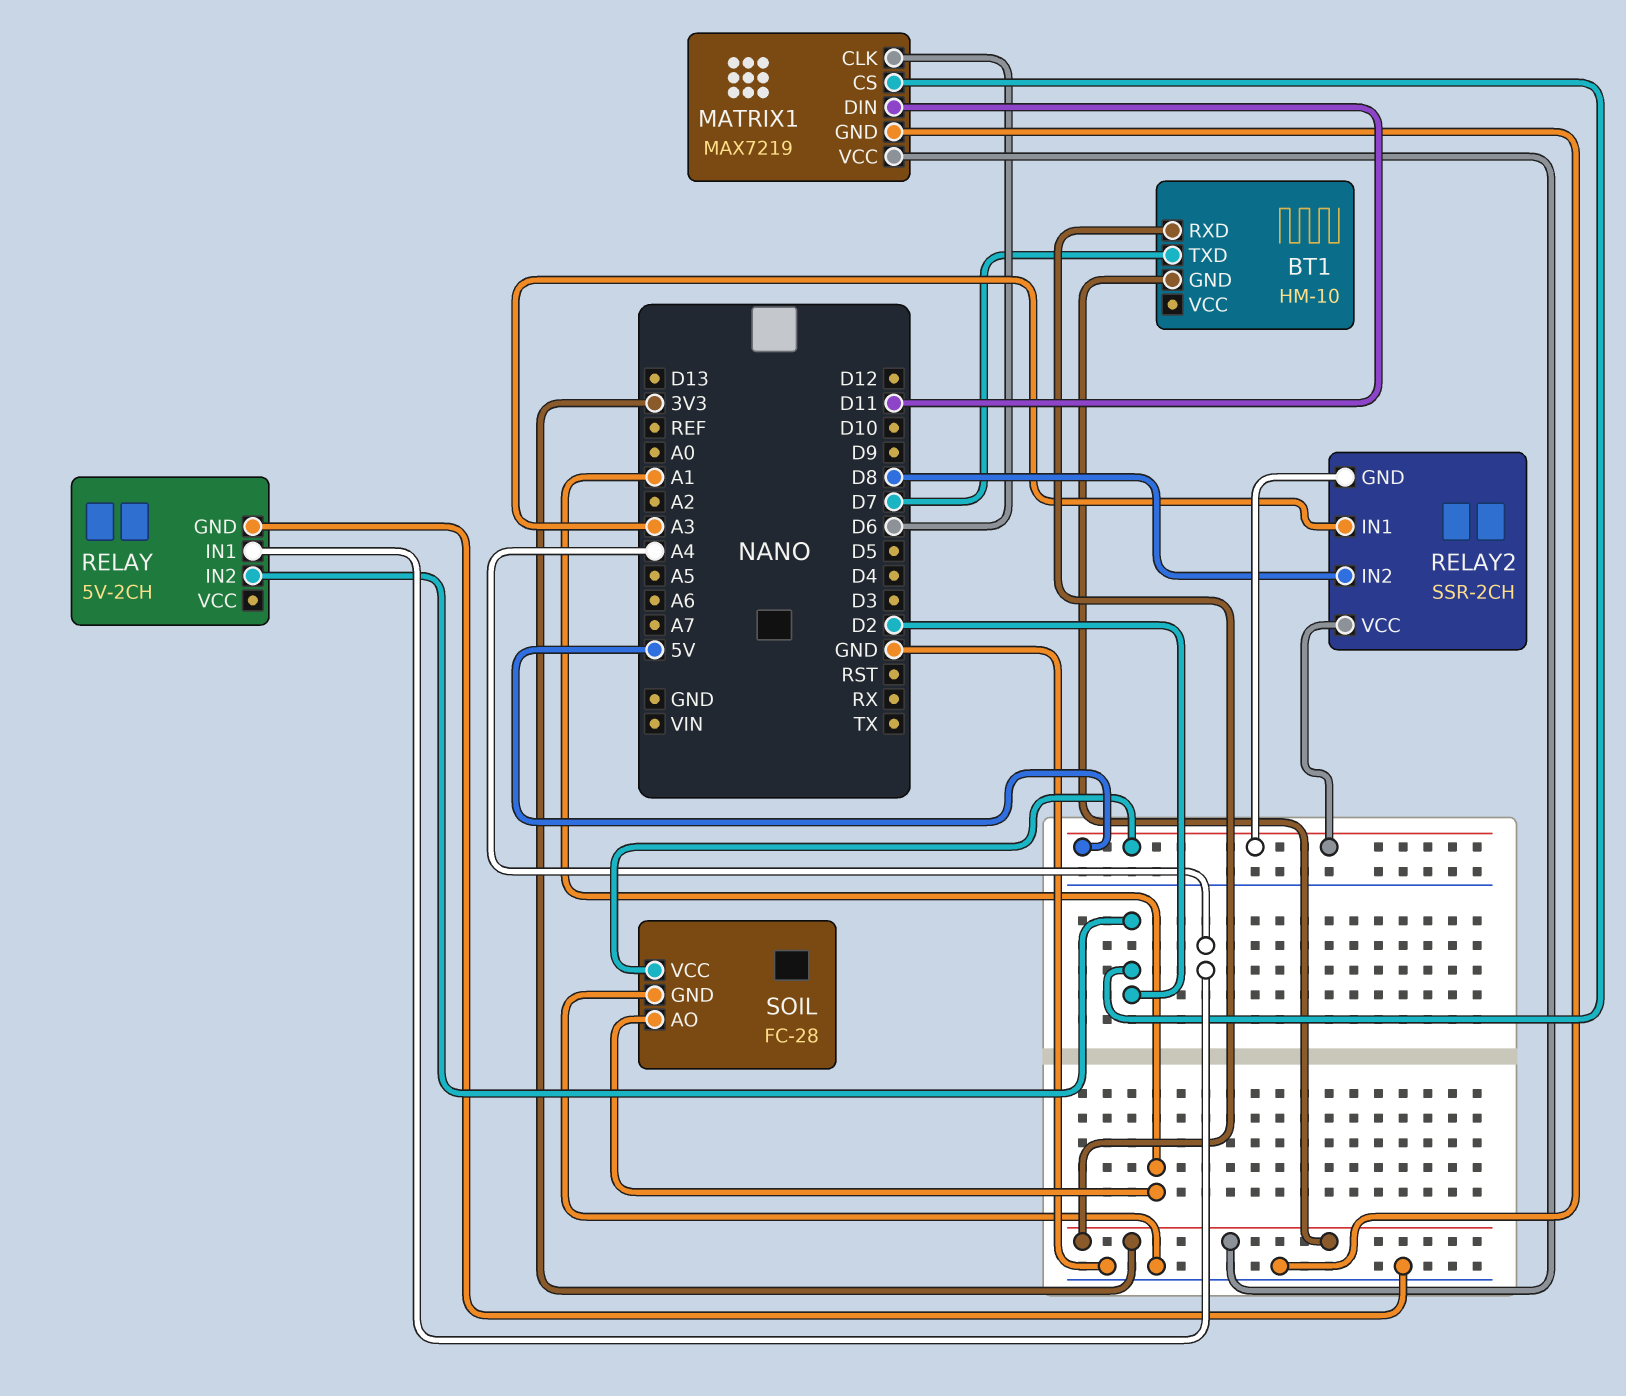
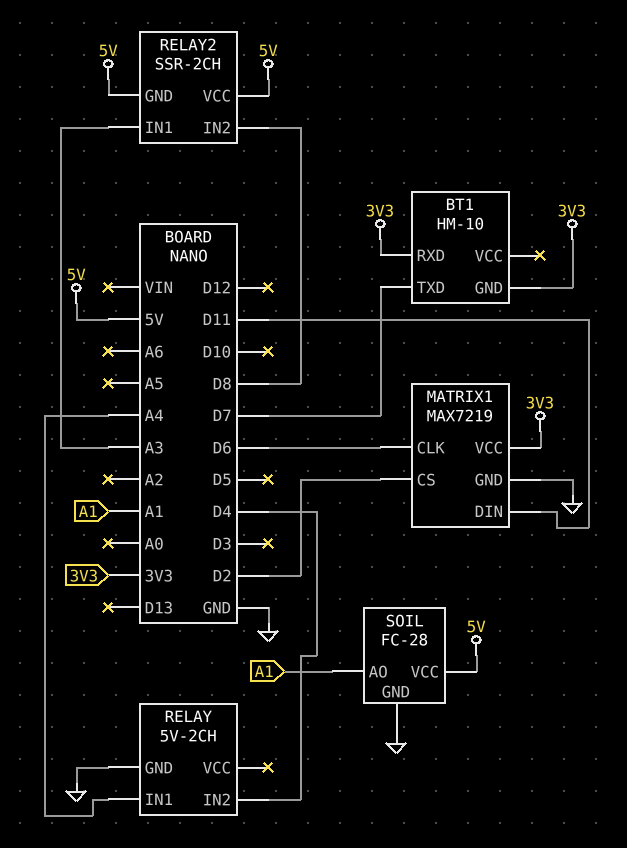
RELAY pin IN2: D2 -> D4

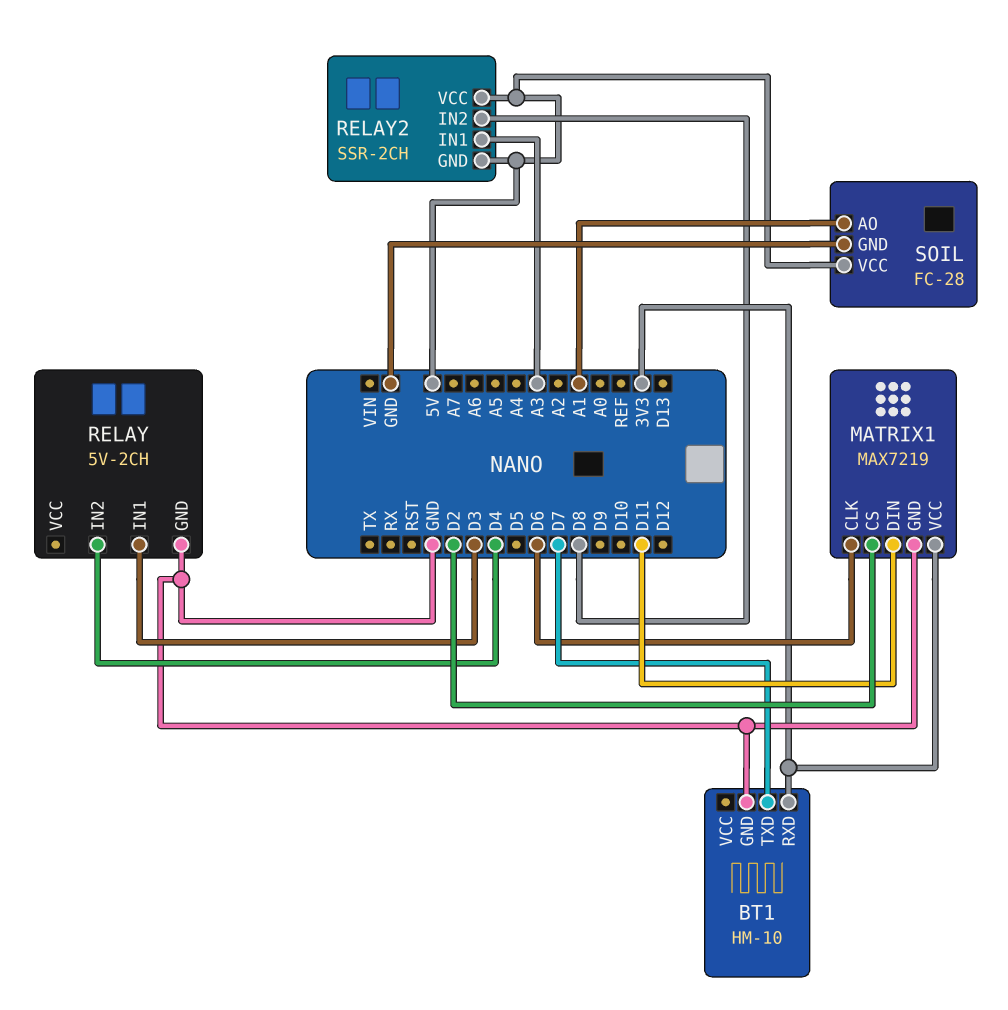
BT1 pin GND: 3V3 -> GND
RELAY pin IN1: A4 -> D3

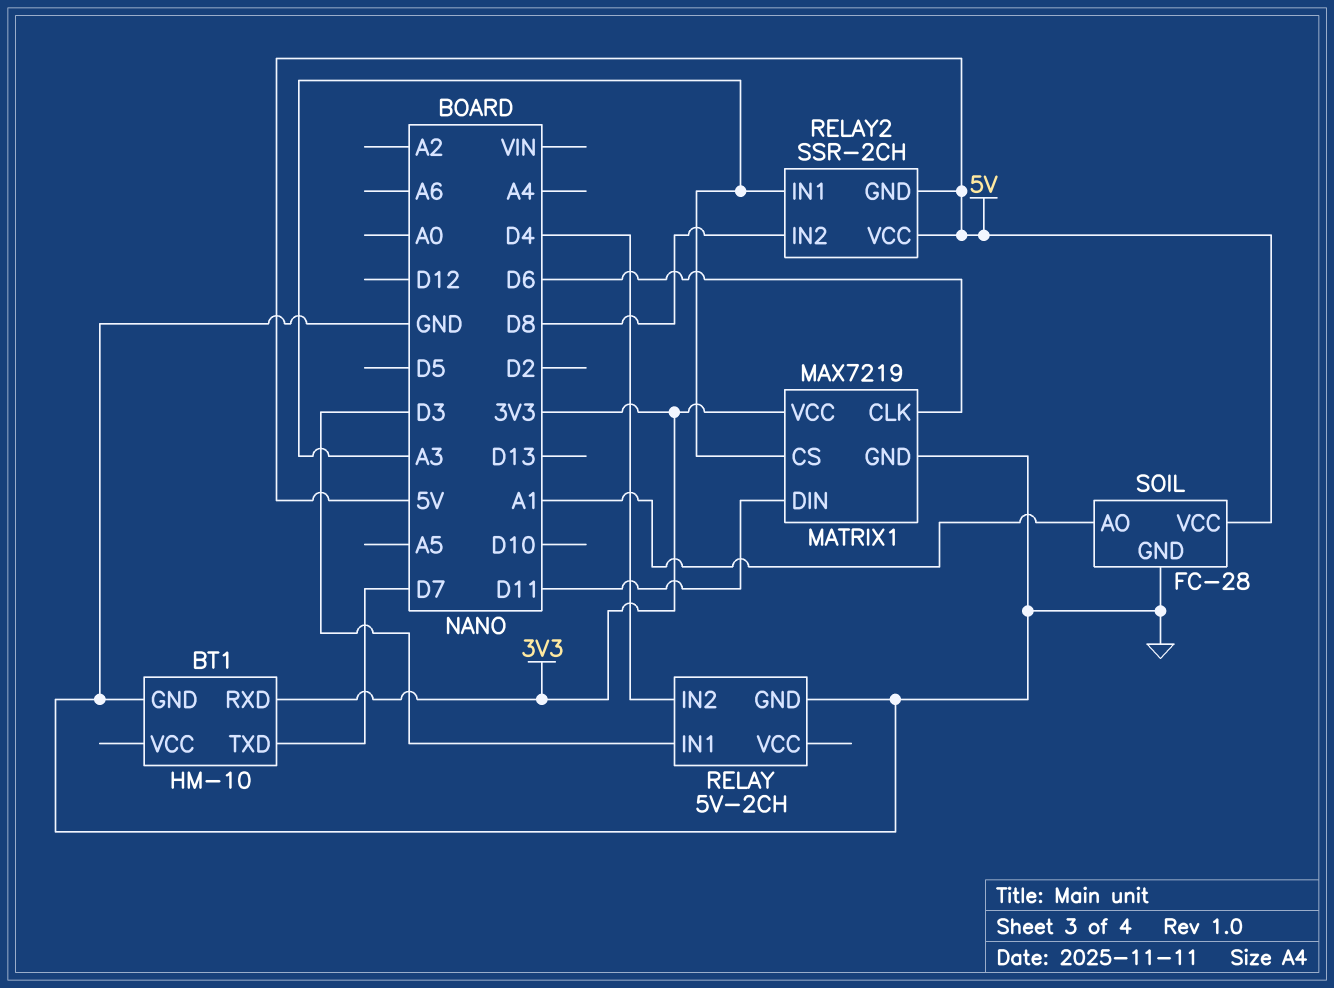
MATRIX1 pin CS: D2 -> A3

